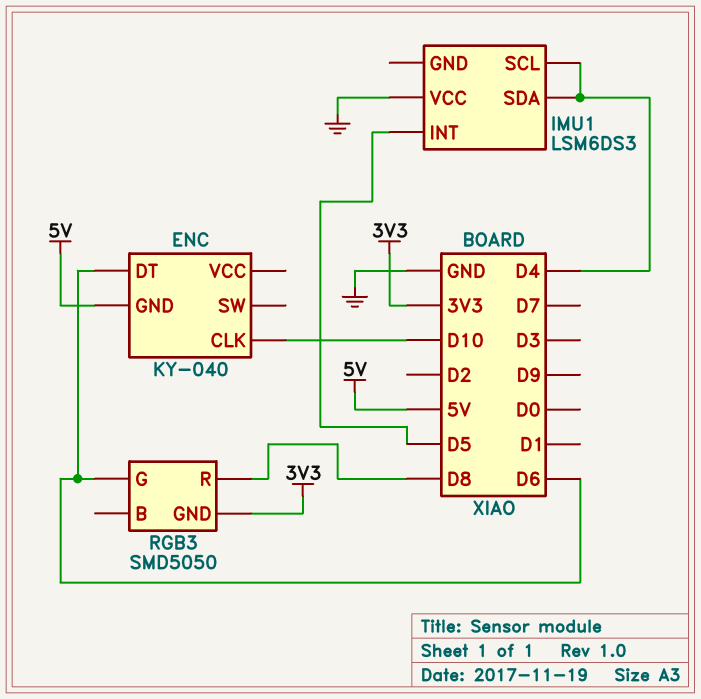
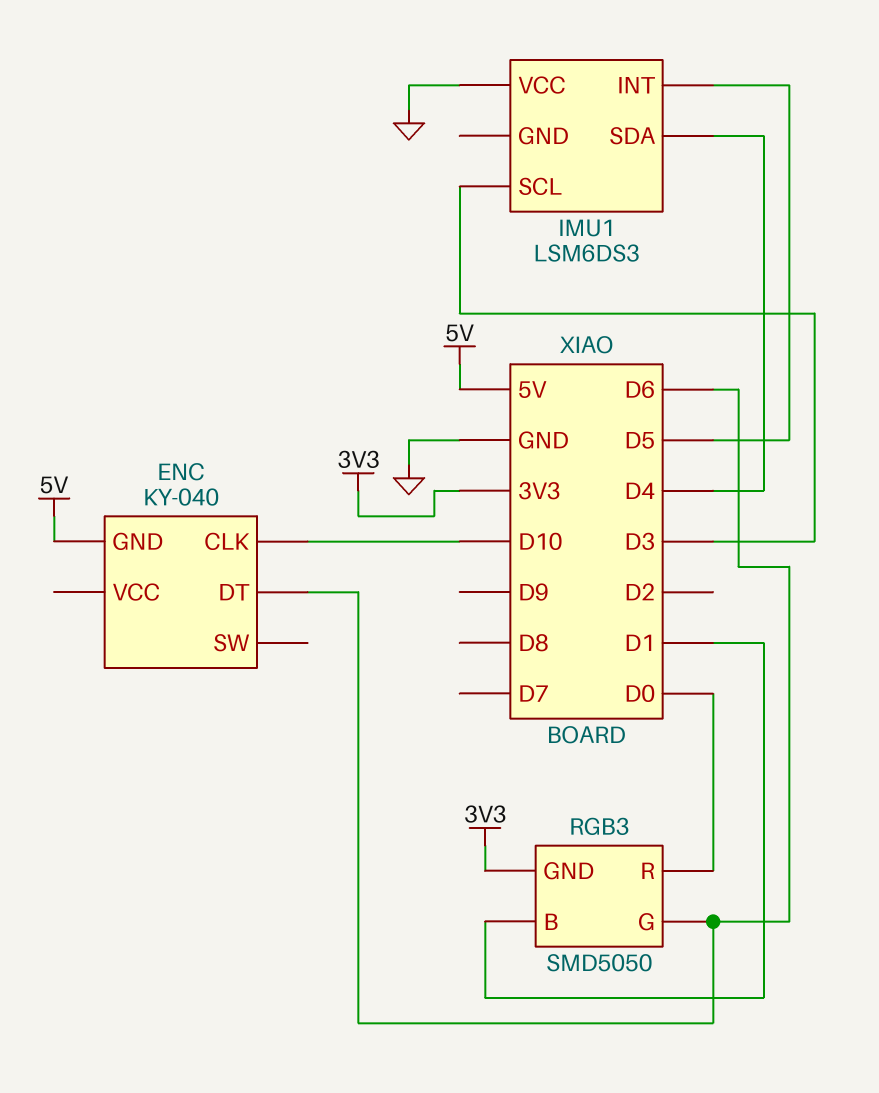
IMU1 pin SCL: D4 -> D3
RGB3 pin B: none -> D1
RGB3 pin R: D8 -> D0

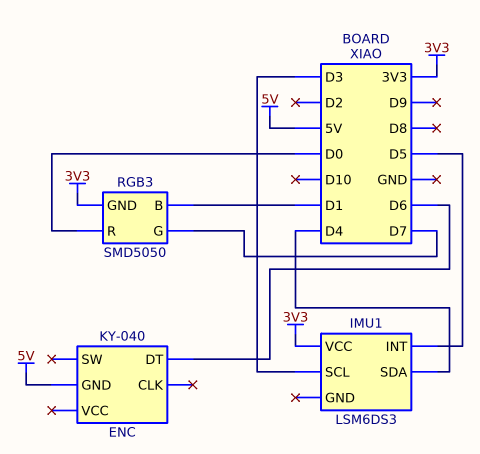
ENC pin CLK: D10 -> none
IMU1 pin VCC: GND -> 3V3
RGB3 pin G: D6 -> D7

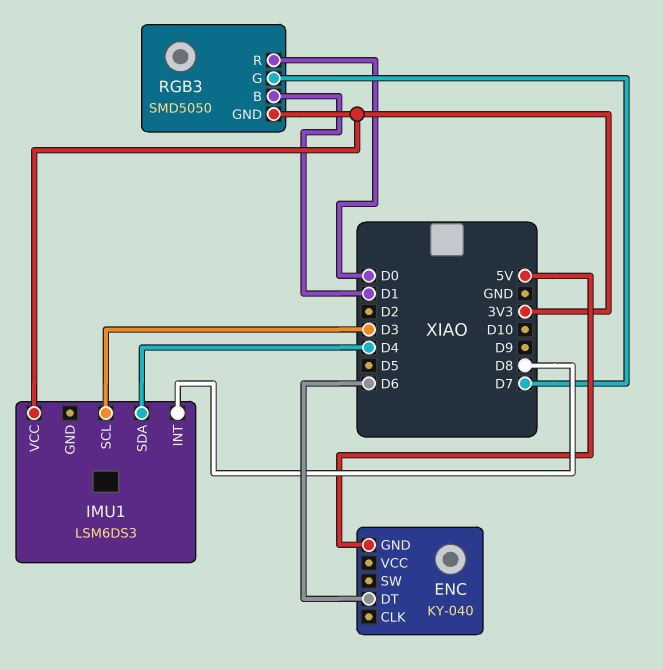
IMU1 pin INT: D5 -> D8

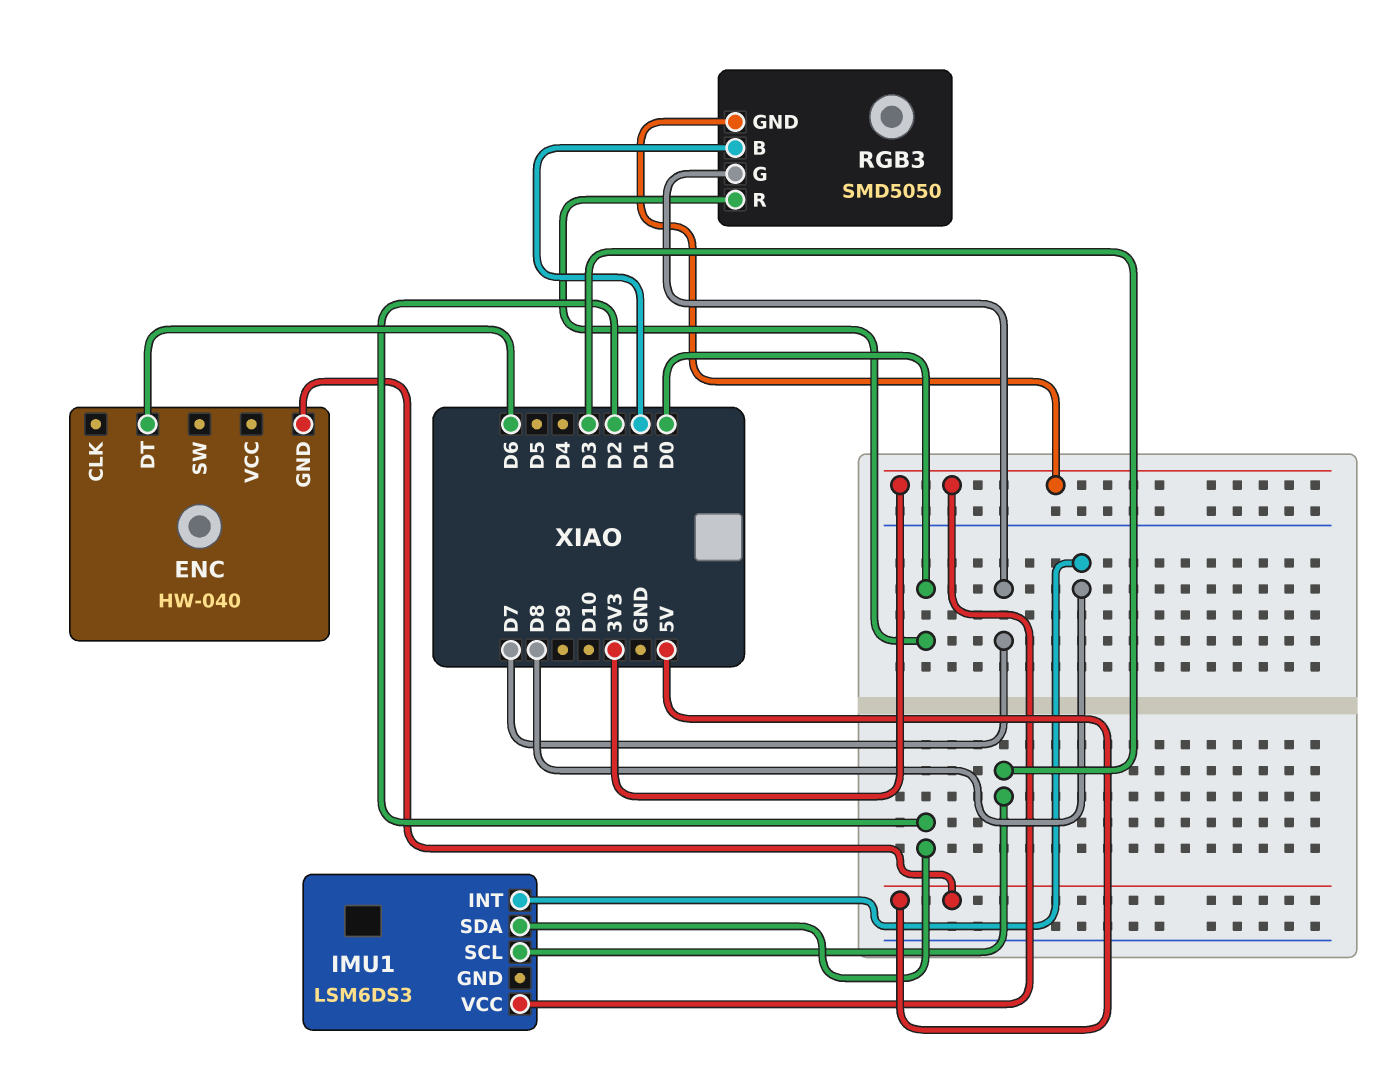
ENC: KY-040 -> HW-040
IMU1 pin SDA: D4 -> D2

